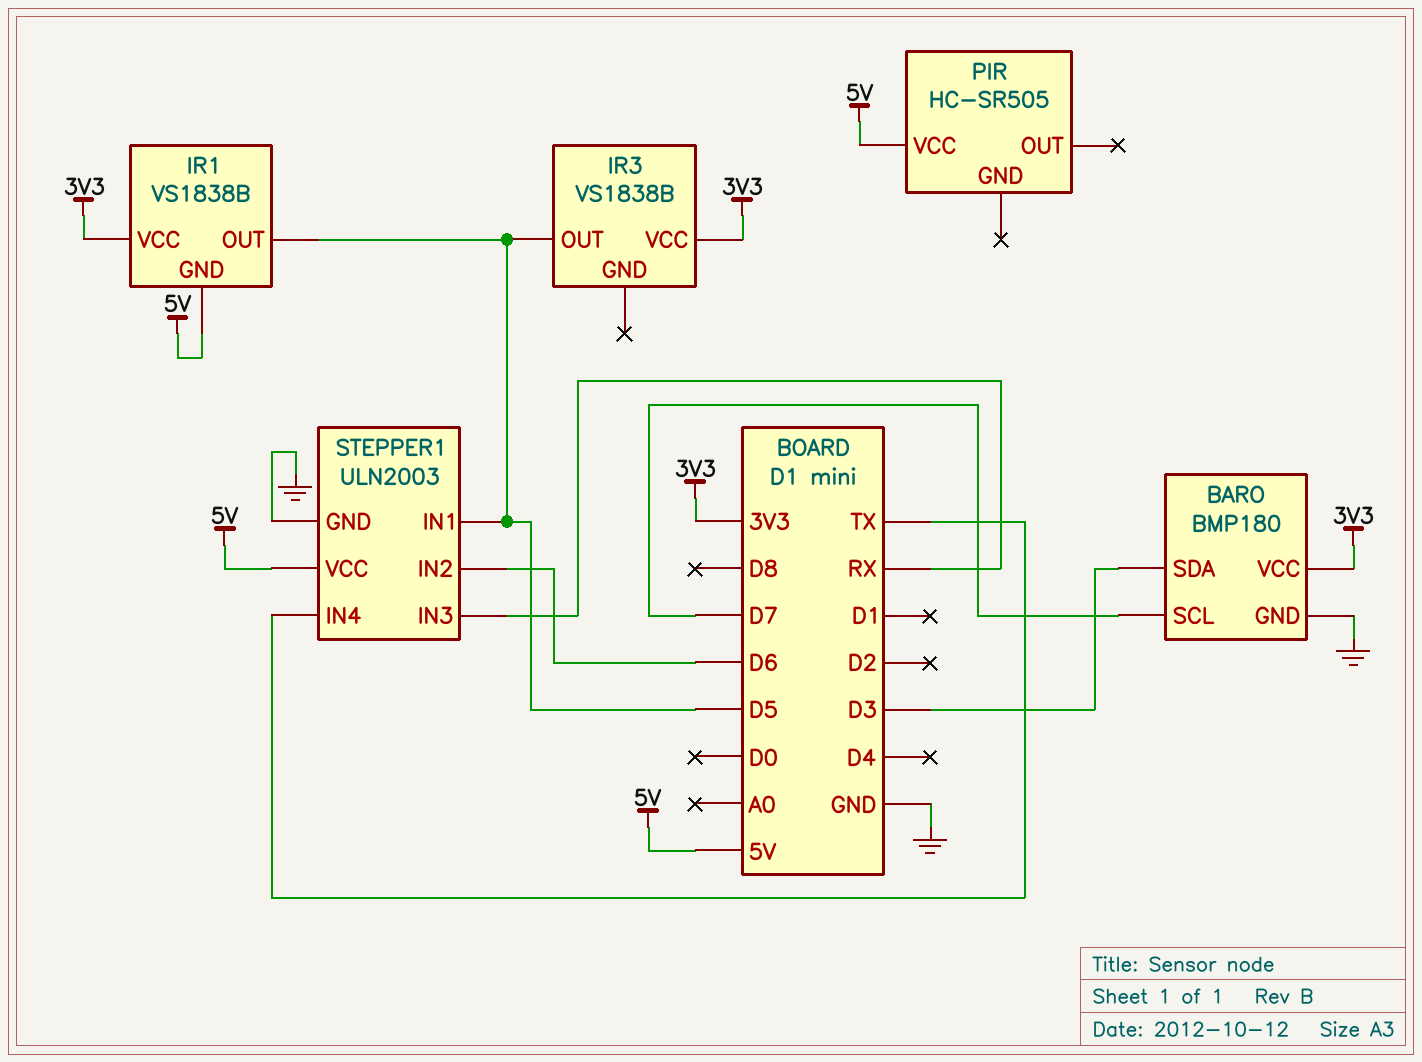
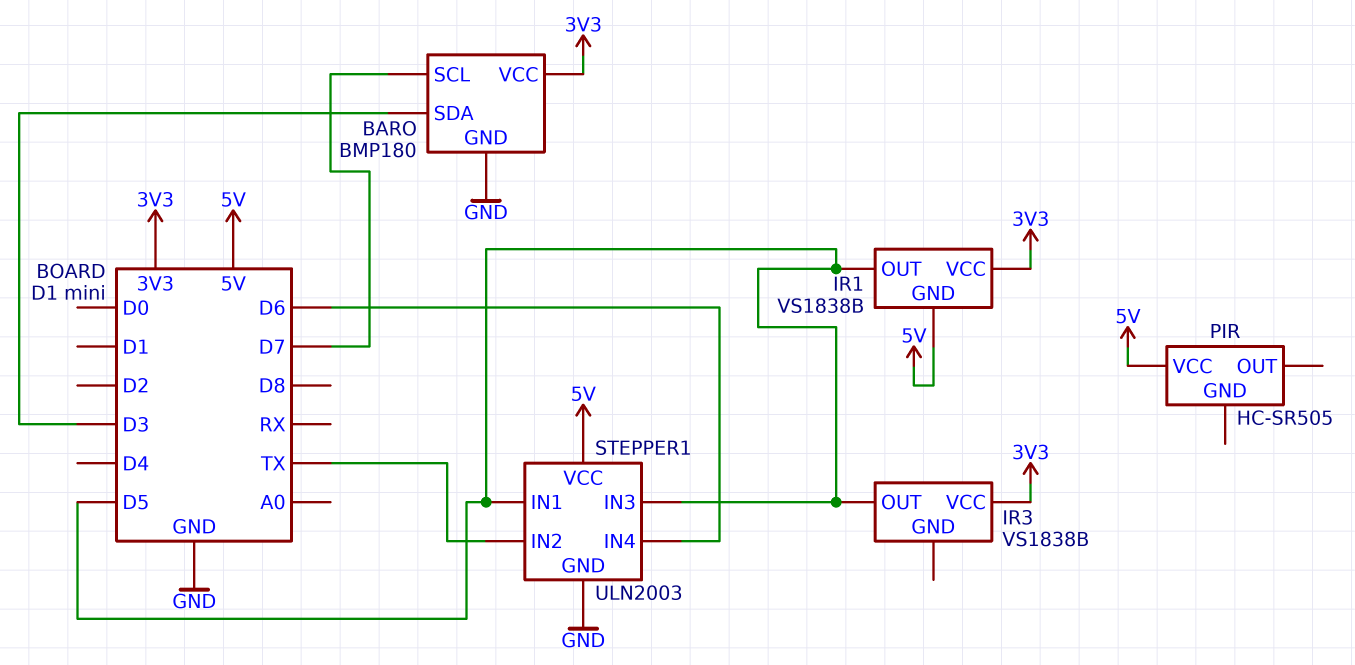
STEPPER1 pin IN2: D6 -> TX
STEPPER1 pin IN3: RX -> D5
STEPPER1 pin IN4: TX -> D6

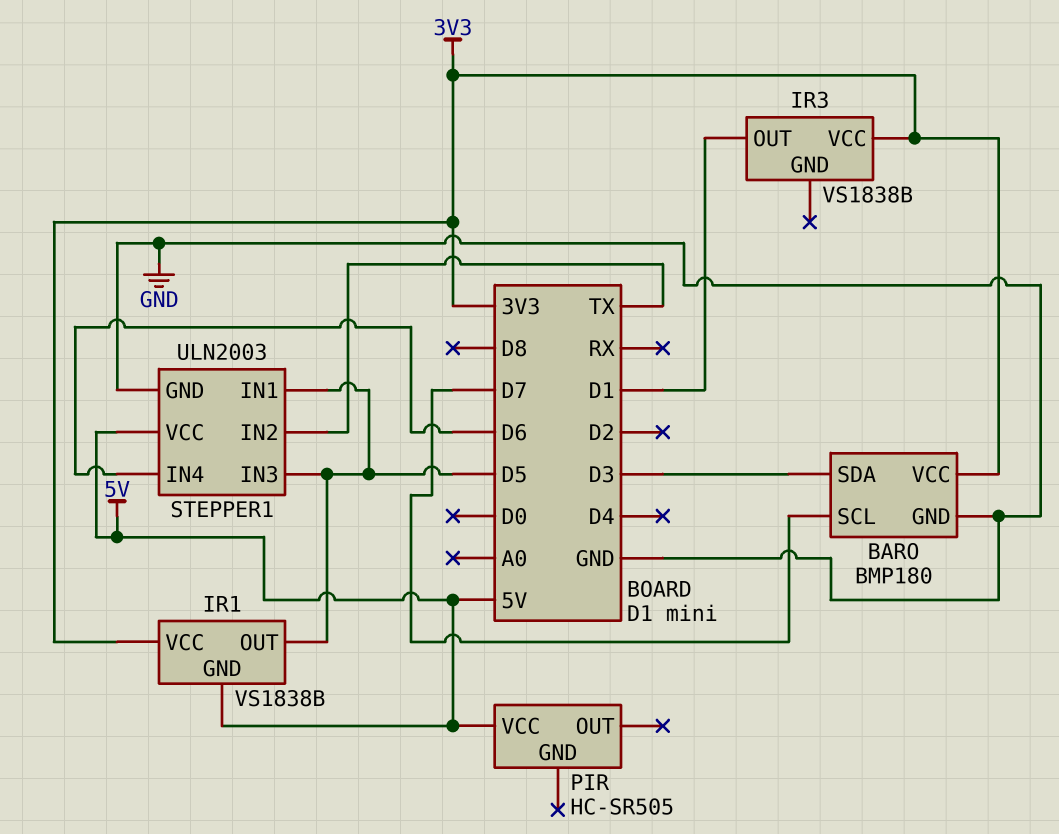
IR3 pin OUT: D5 -> D1

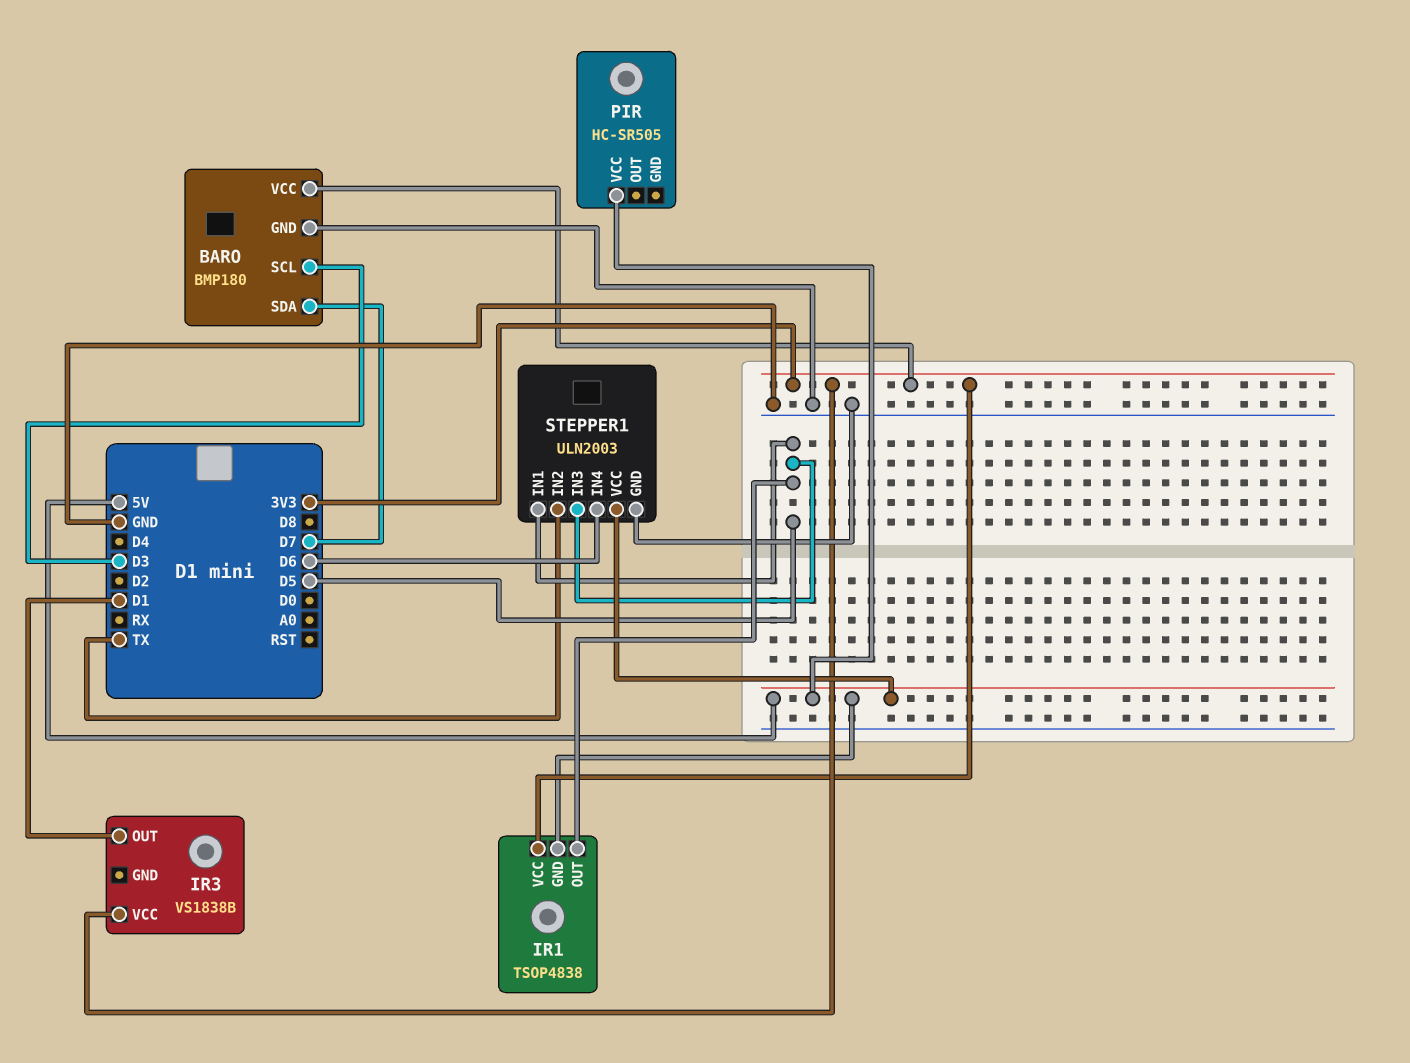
BARO pin SCL: D7 -> D3
BARO pin SDA: D3 -> D7
IR1: VS1838B -> TSOP4838

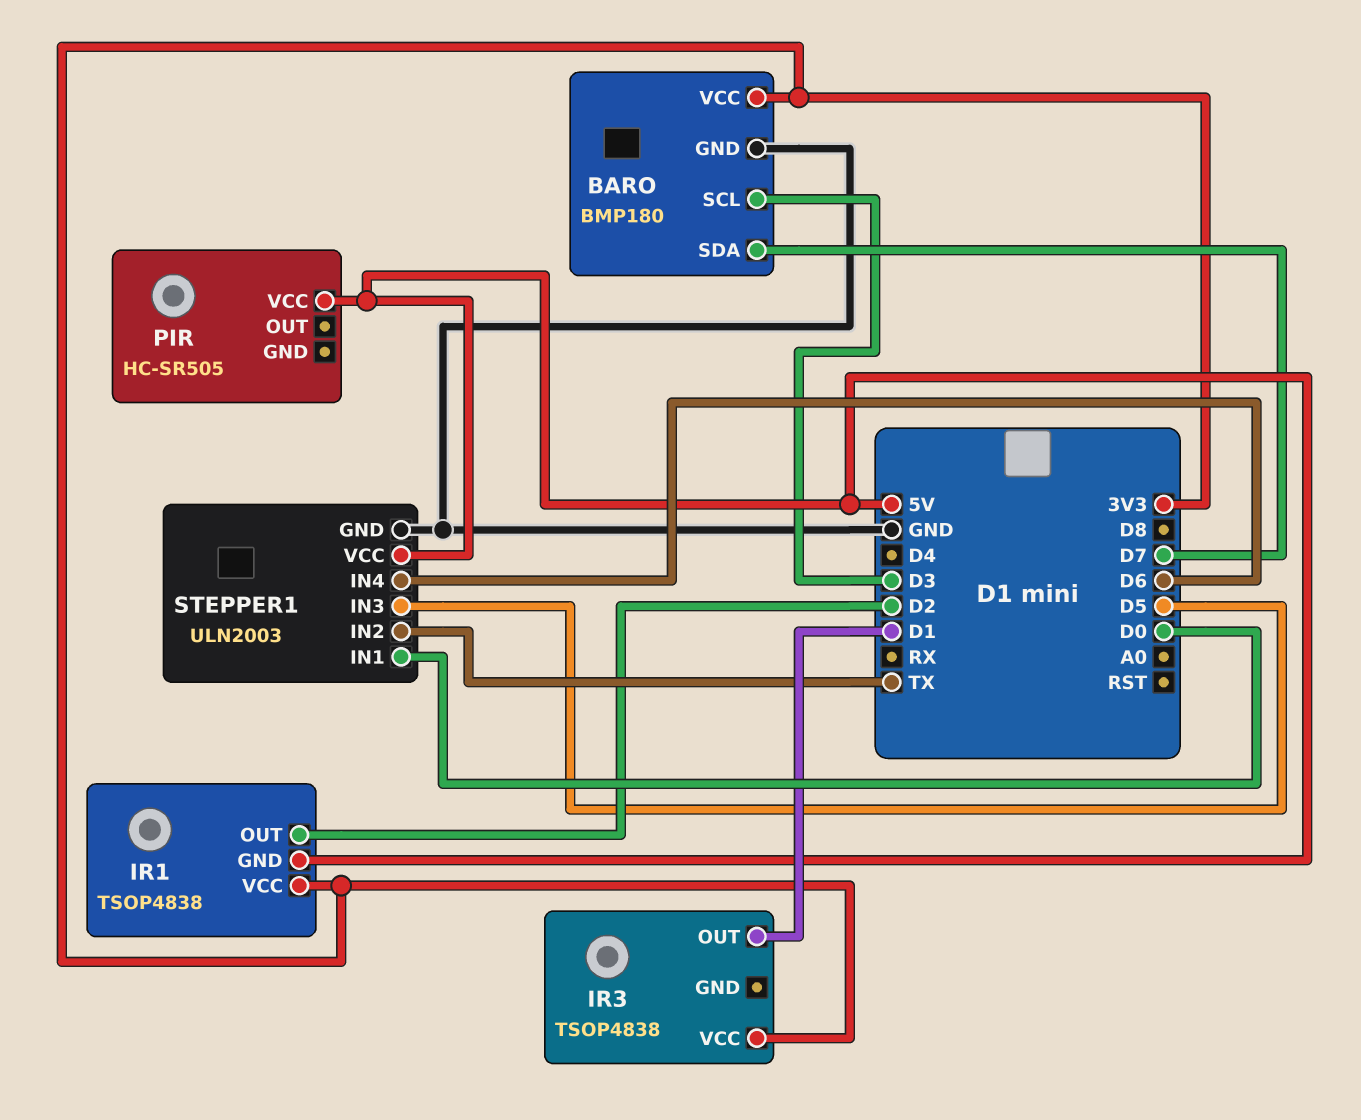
IR1 pin OUT: D5 -> D2
IR3: VS1838B -> TSOP4838
STEPPER1 pin IN1: D5 -> D0

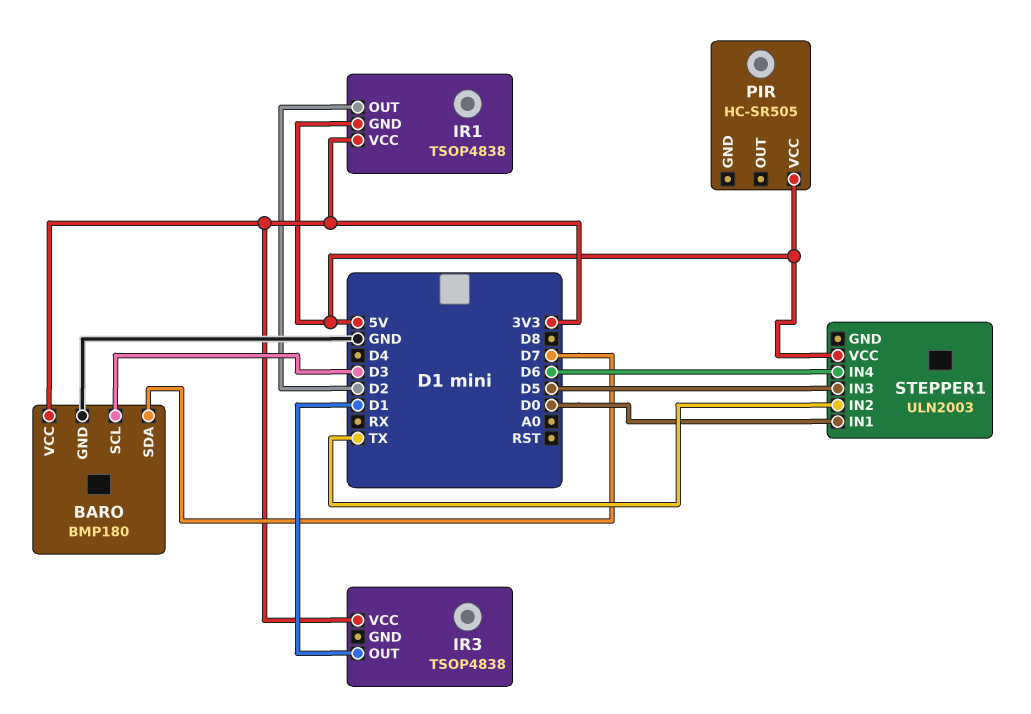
STEPPER1 pin GND: GND -> none

